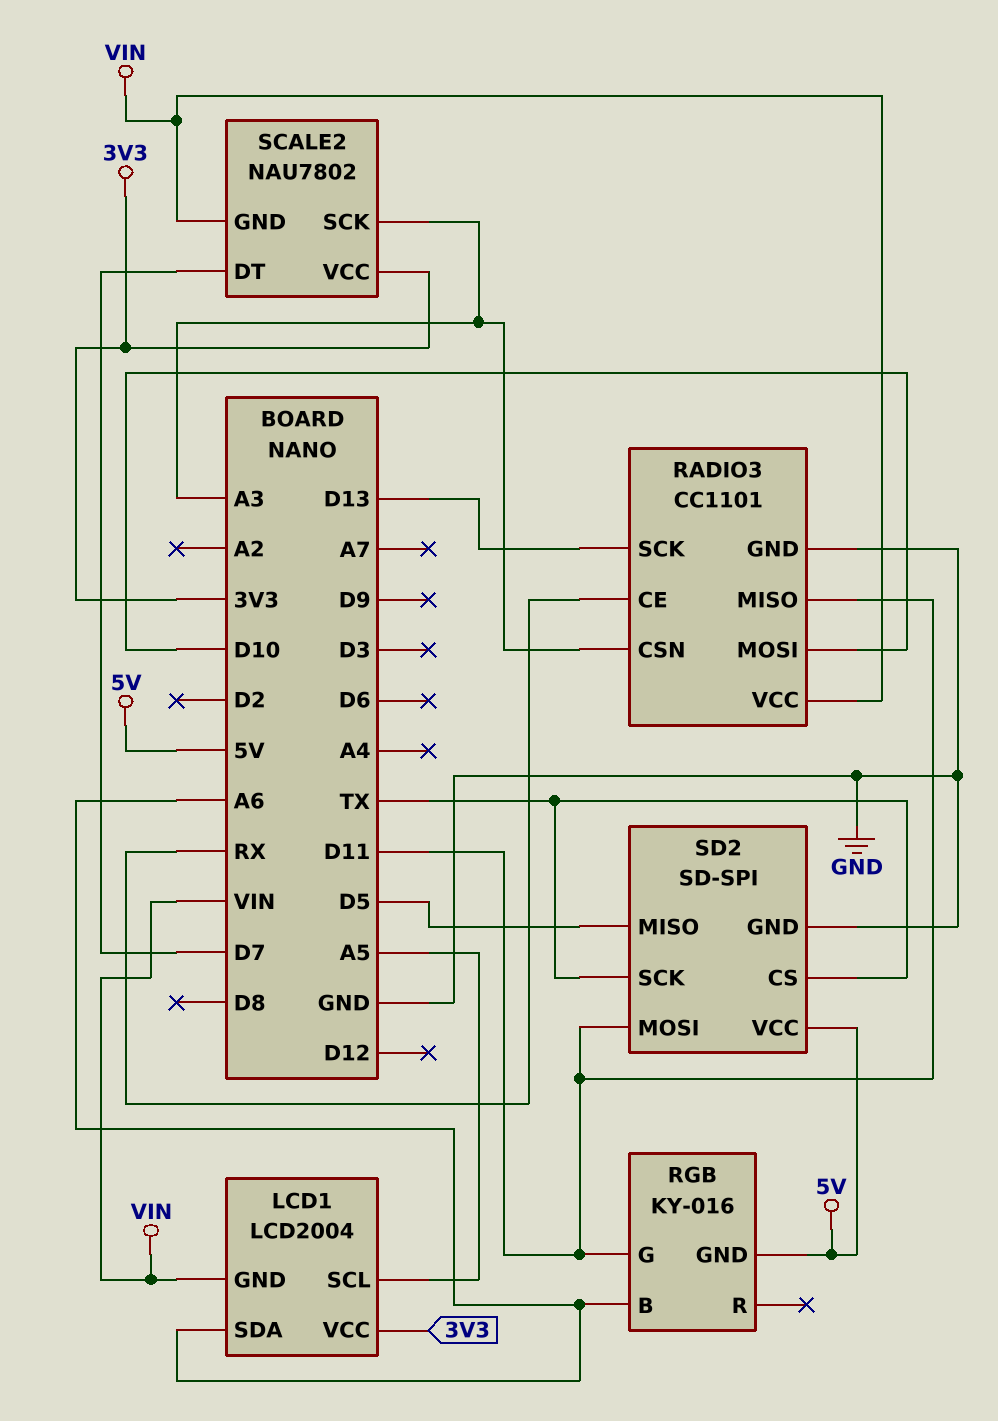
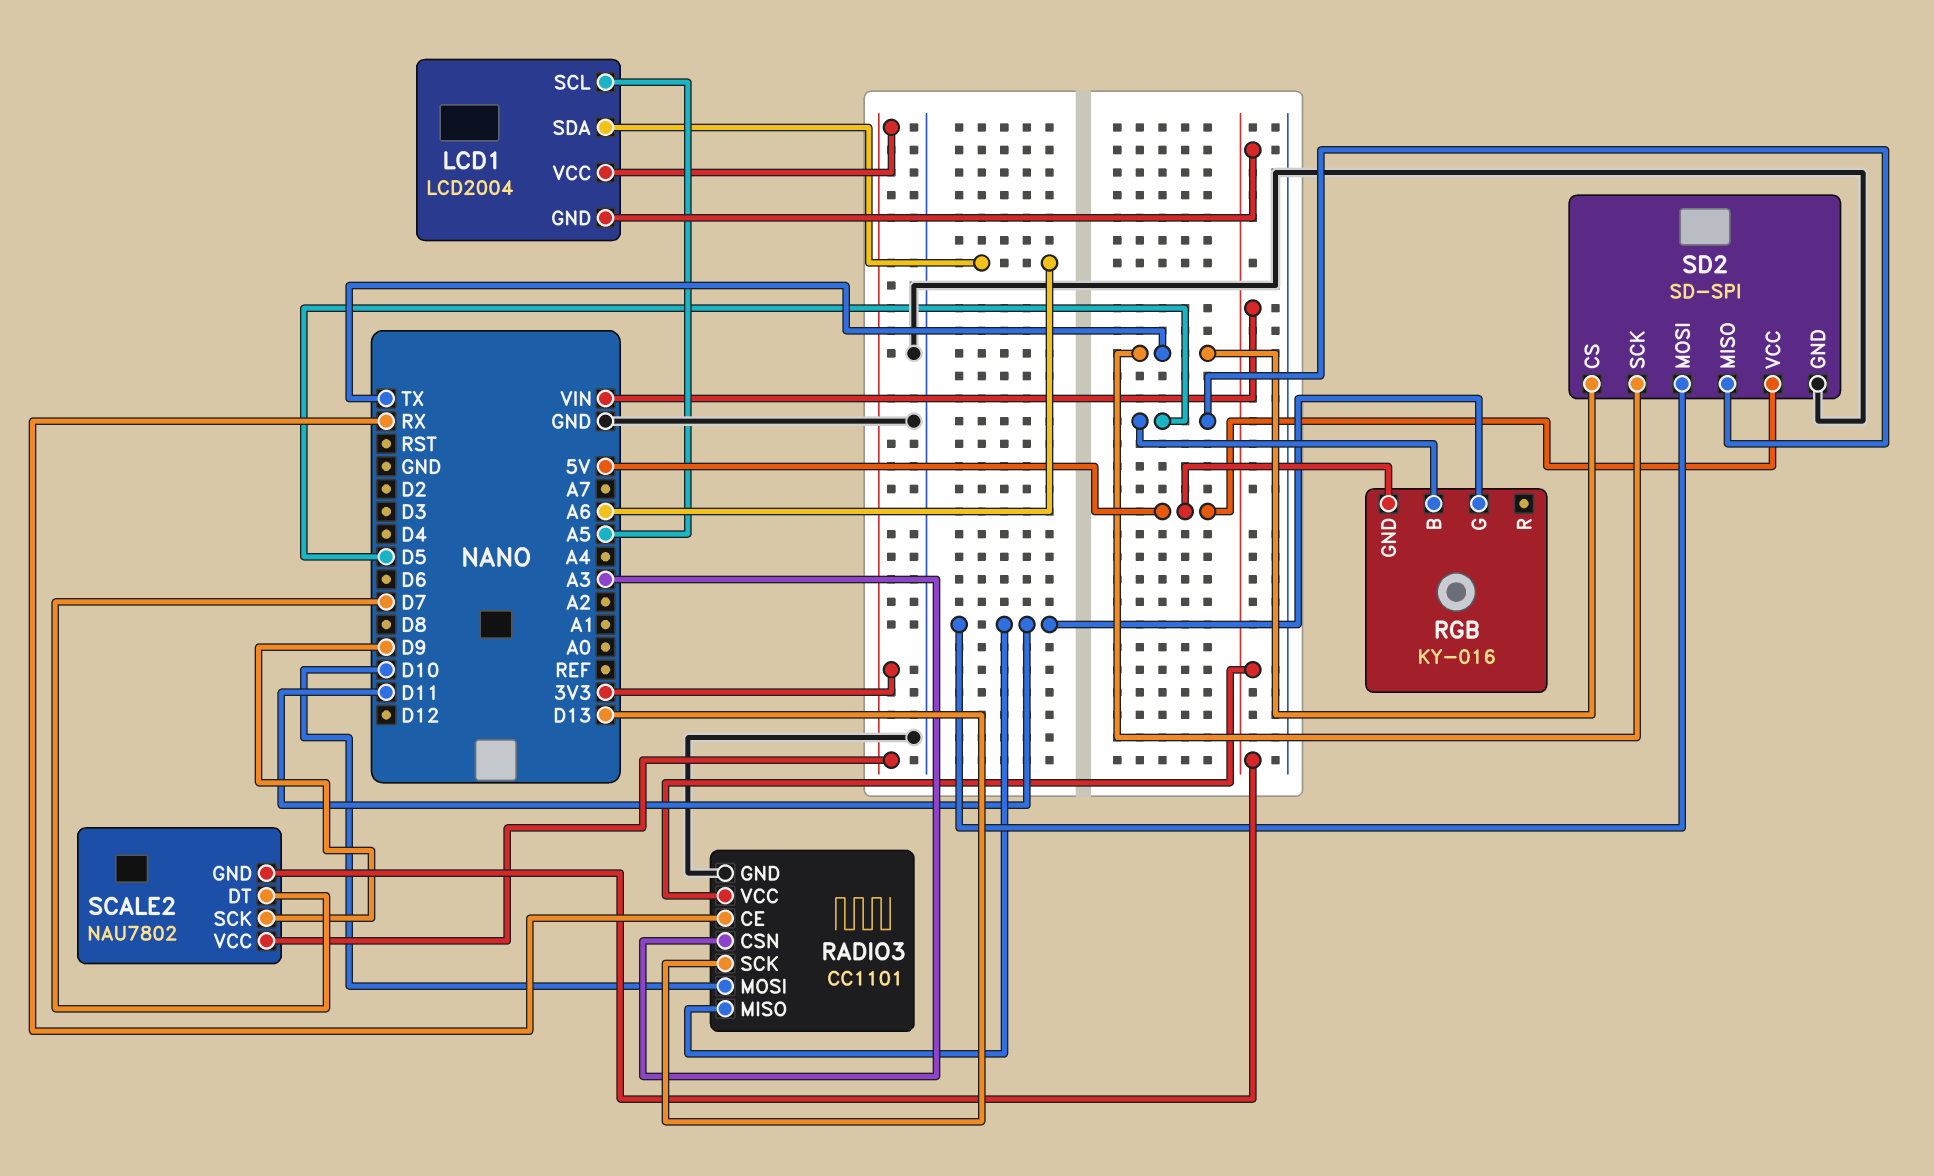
RGB pin B: A6 -> D5
SCALE2 pin SCK: A3 -> D9

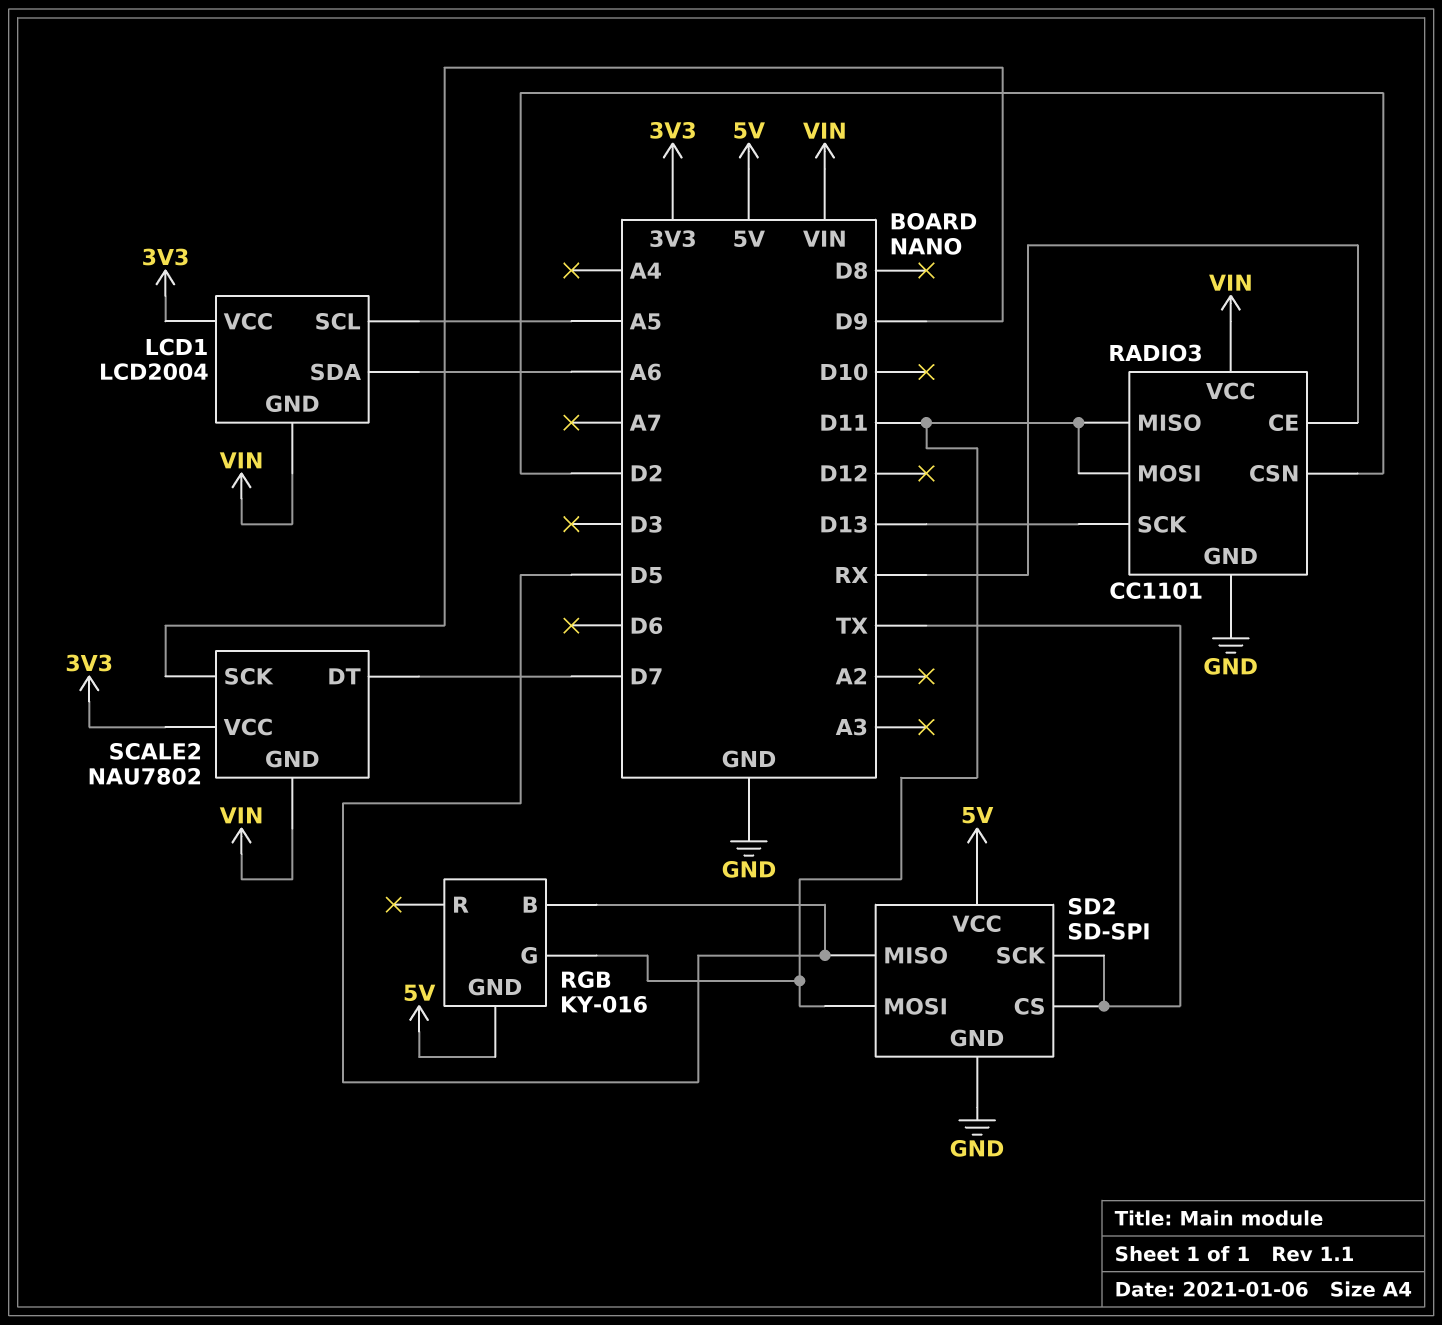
RADIO3 pin CSN: A3 -> D2
RADIO3 pin MOSI: D10 -> D11

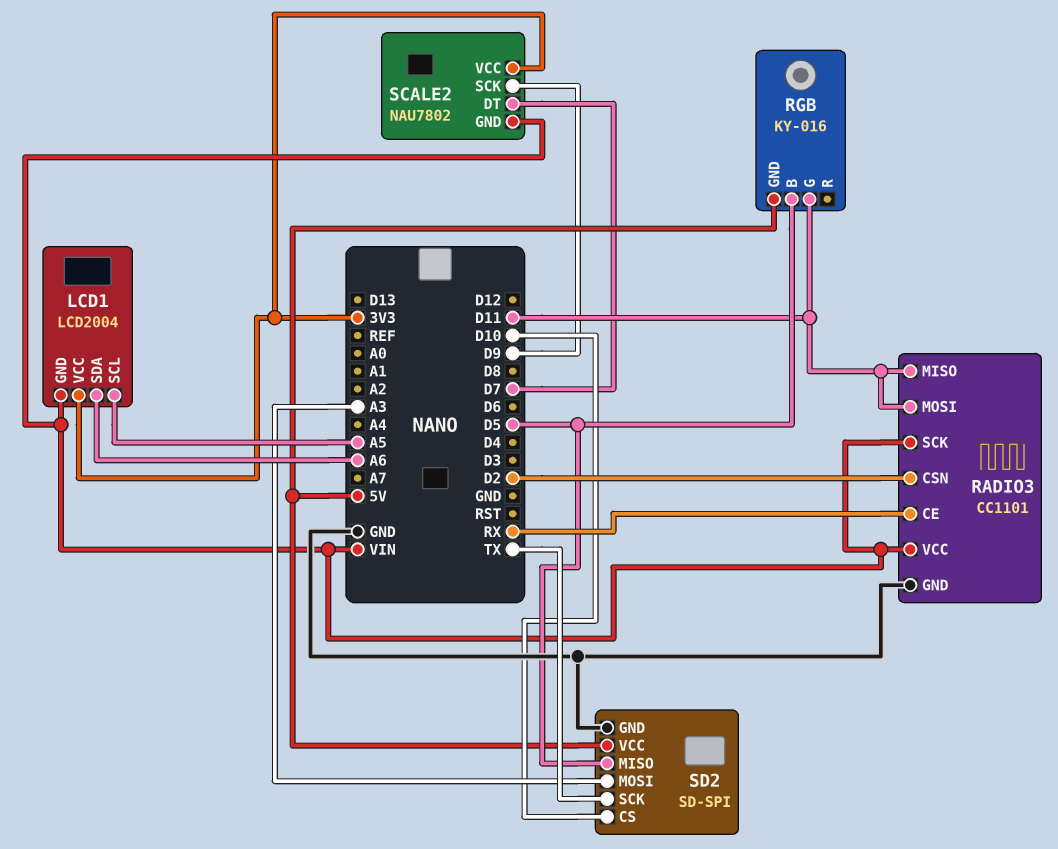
RADIO3 pin SCK: D13 -> VIN
SD2 pin CS: TX -> D10
SD2 pin MOSI: D11 -> A3

